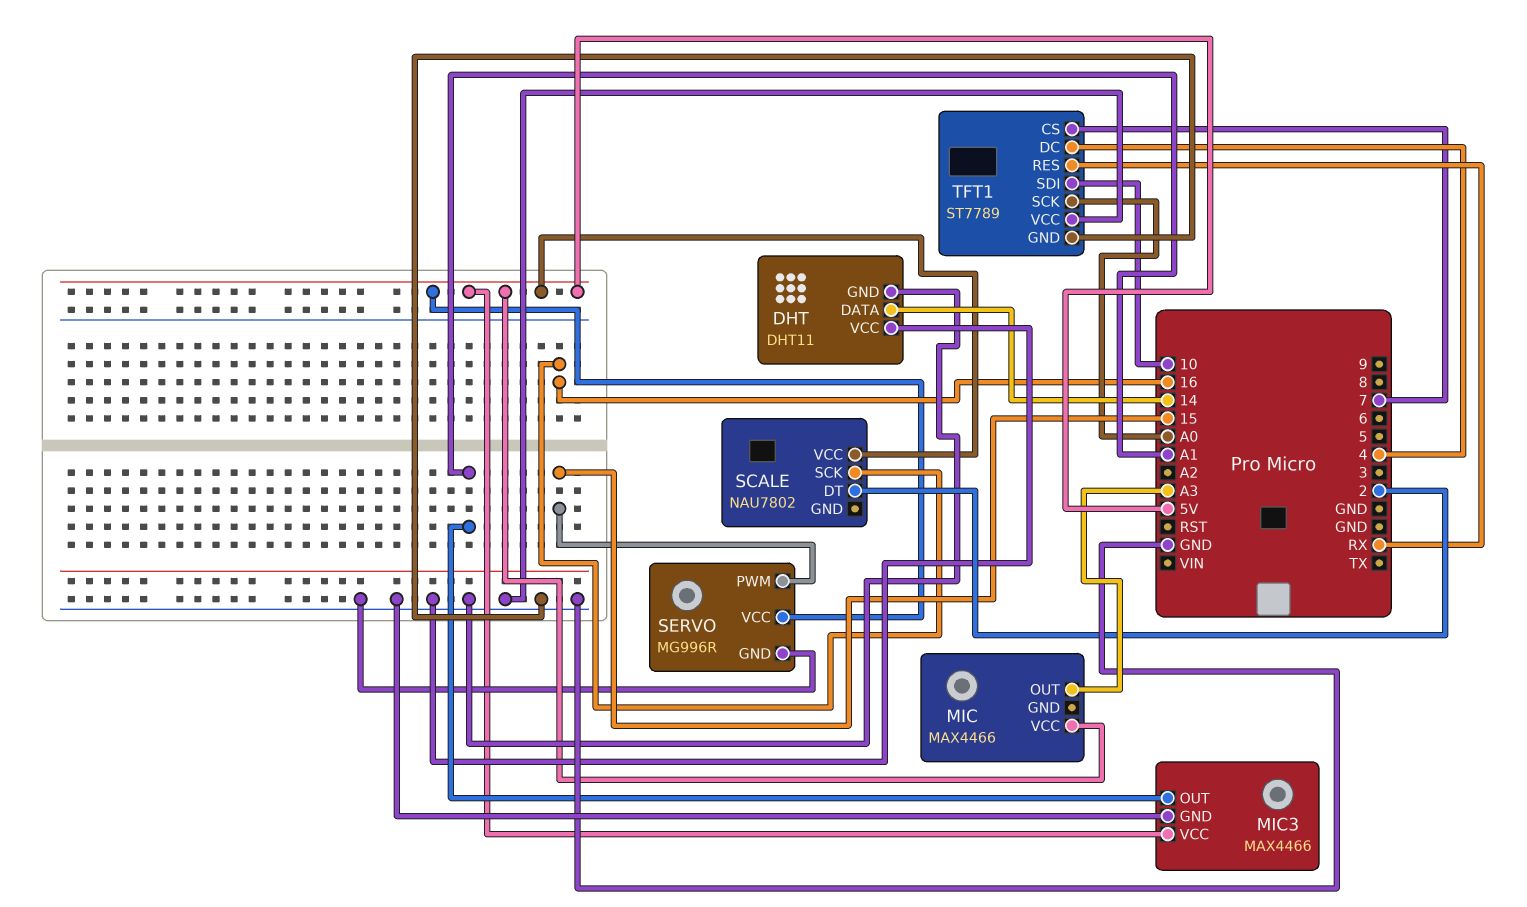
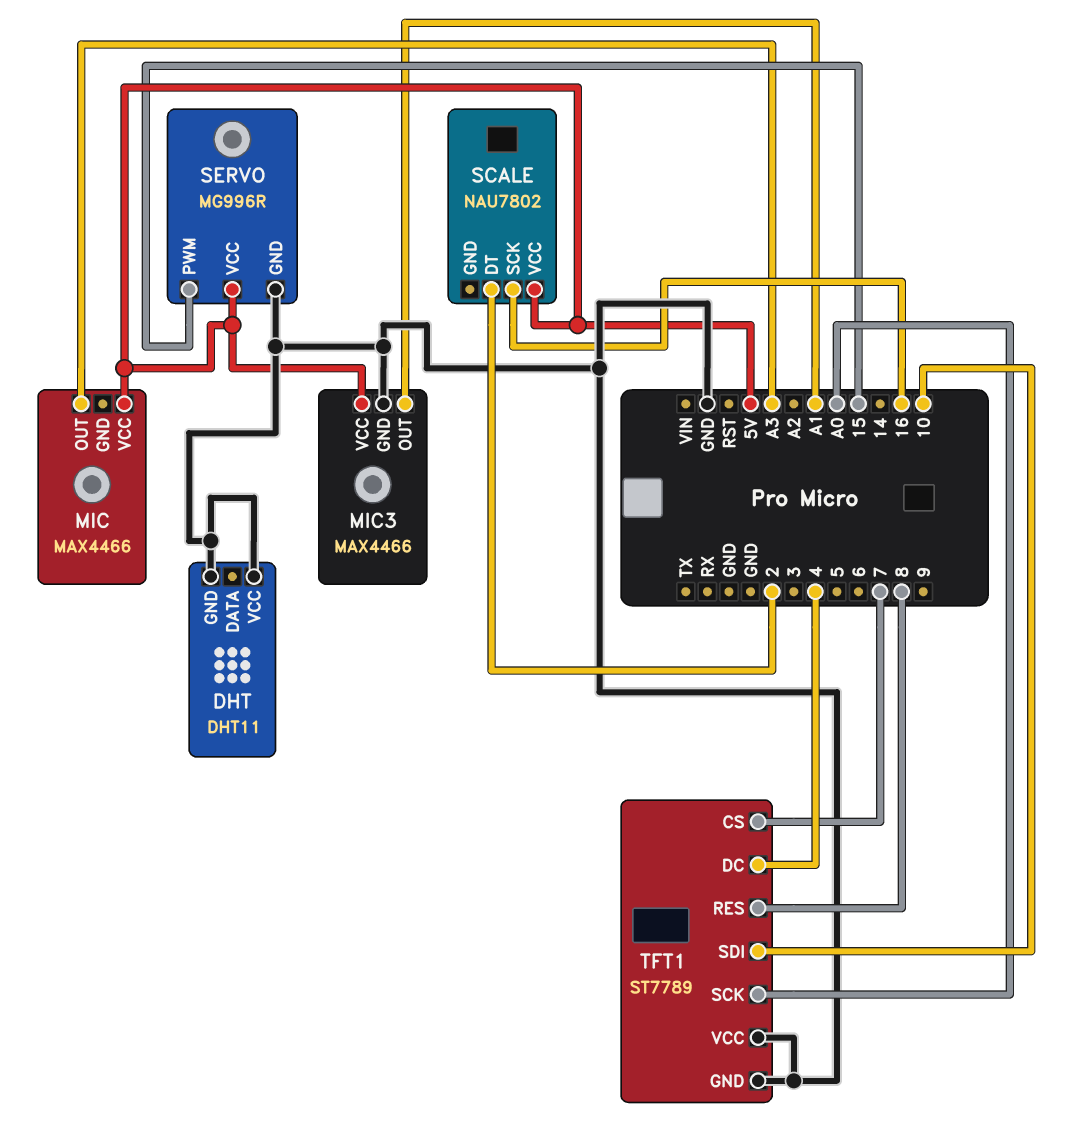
DHT pin DATA: 14 -> none
TFT1 pin RES: RX -> 8

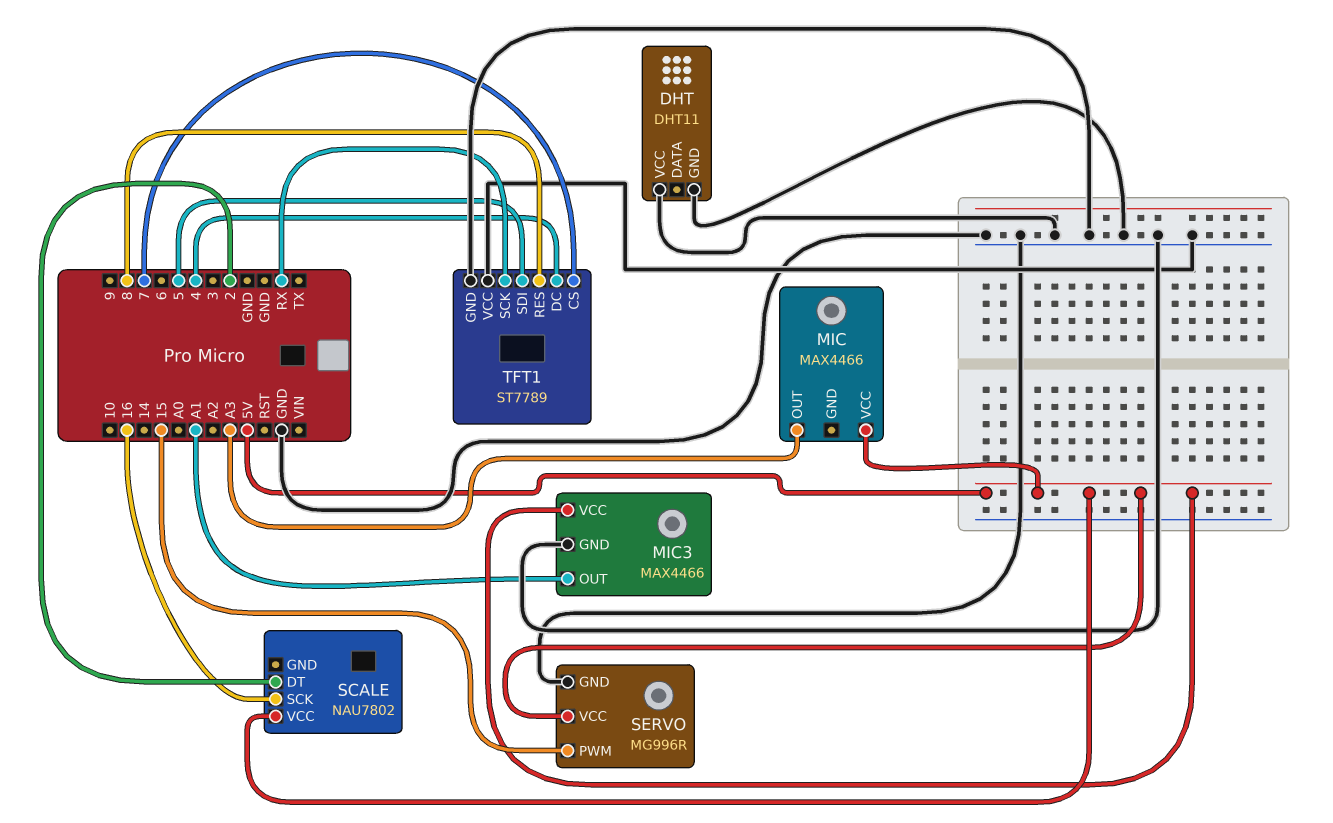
TFT1 pin SCK: A0 -> RX
TFT1 pin SDI: 10 -> 5

